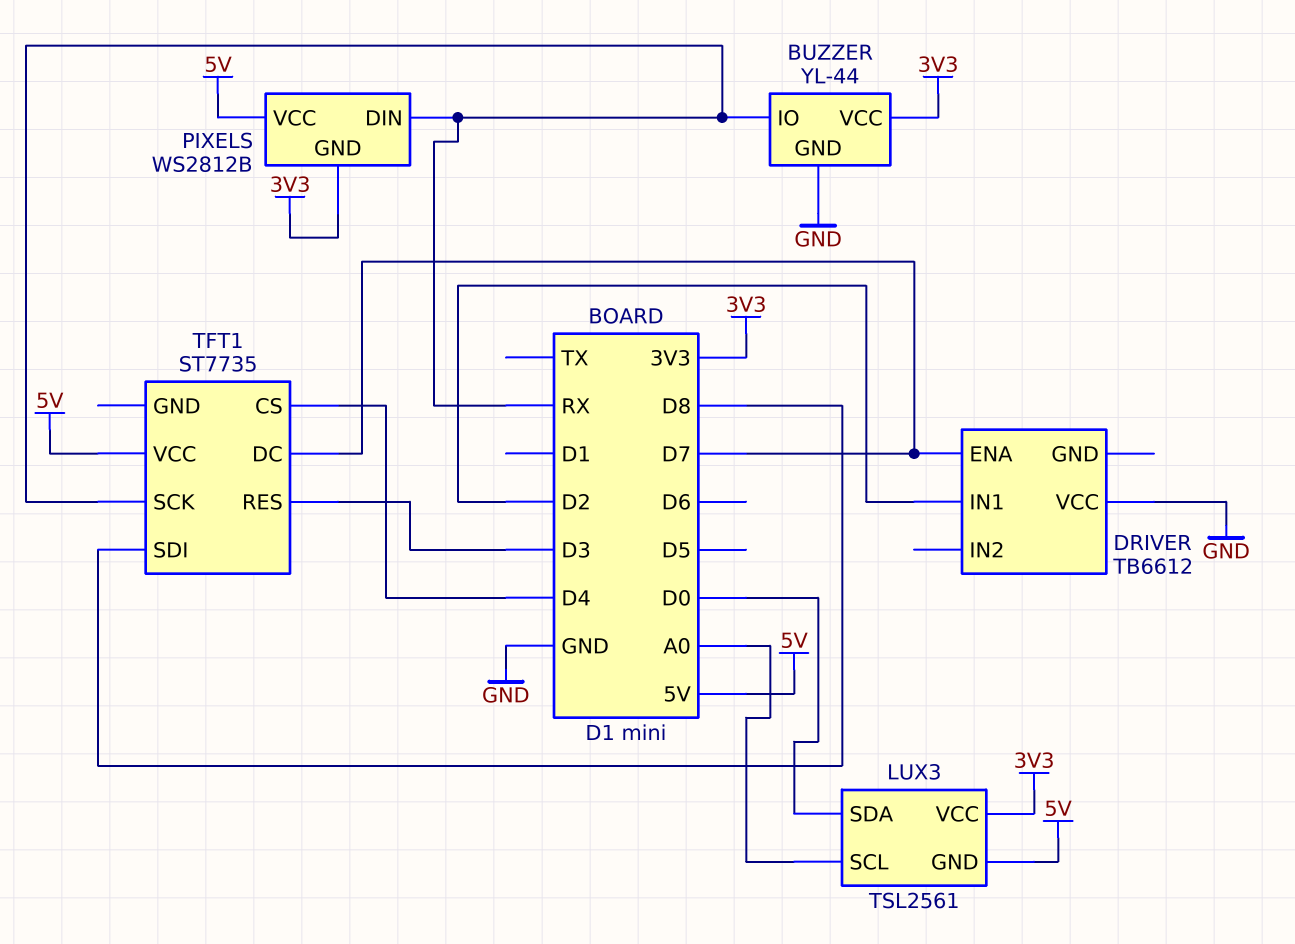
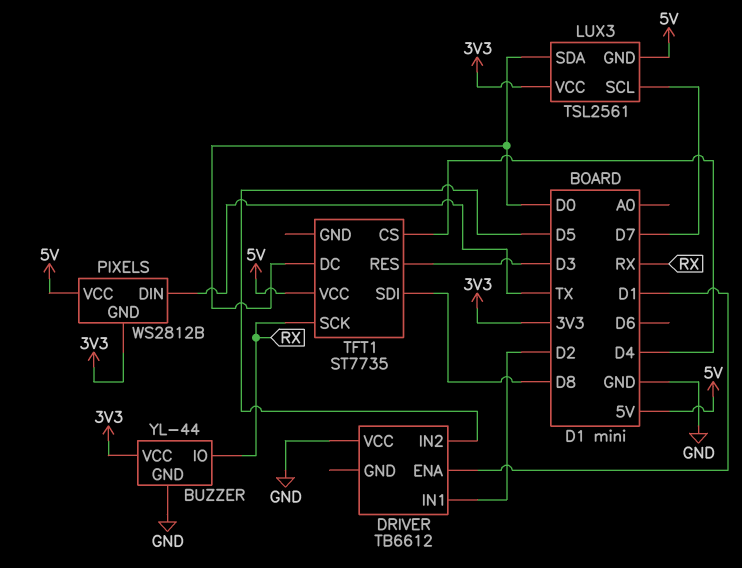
DRIVER pin ENA: D7 -> D1
DRIVER pin IN2: none -> D5
LUX3 pin SCL: A0 -> D7
PIXELS pin DIN: RX -> TX
TFT1 pin DC: D7 -> D0

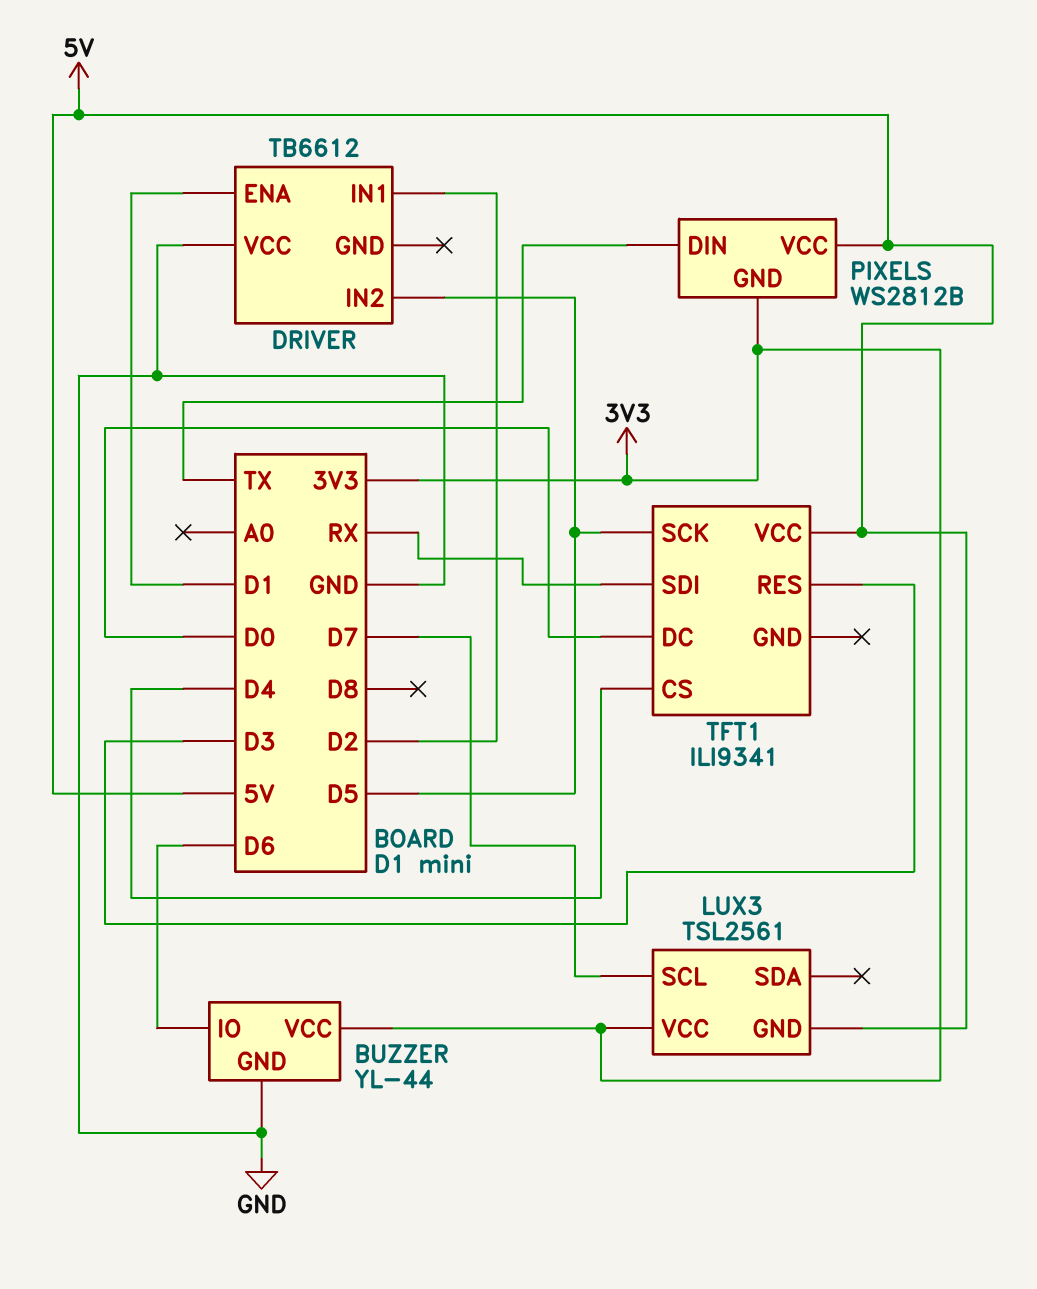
BUZZER pin IO: RX -> D6
LUX3 pin SDA: D0 -> none
TFT1: ST7735 -> ILI9341
TFT1 pin SCK: RX -> D5
TFT1 pin SDI: D8 -> RX

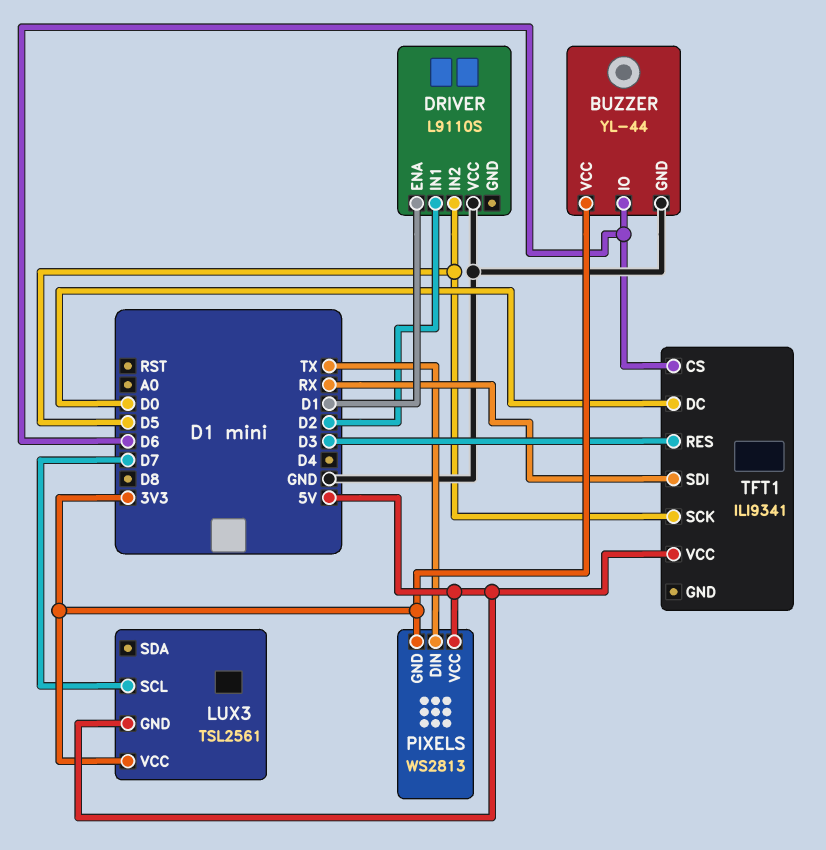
DRIVER: TB6612 -> L9110S
PIXELS: WS2812B -> WS2813
TFT1 pin CS: D4 -> D6

